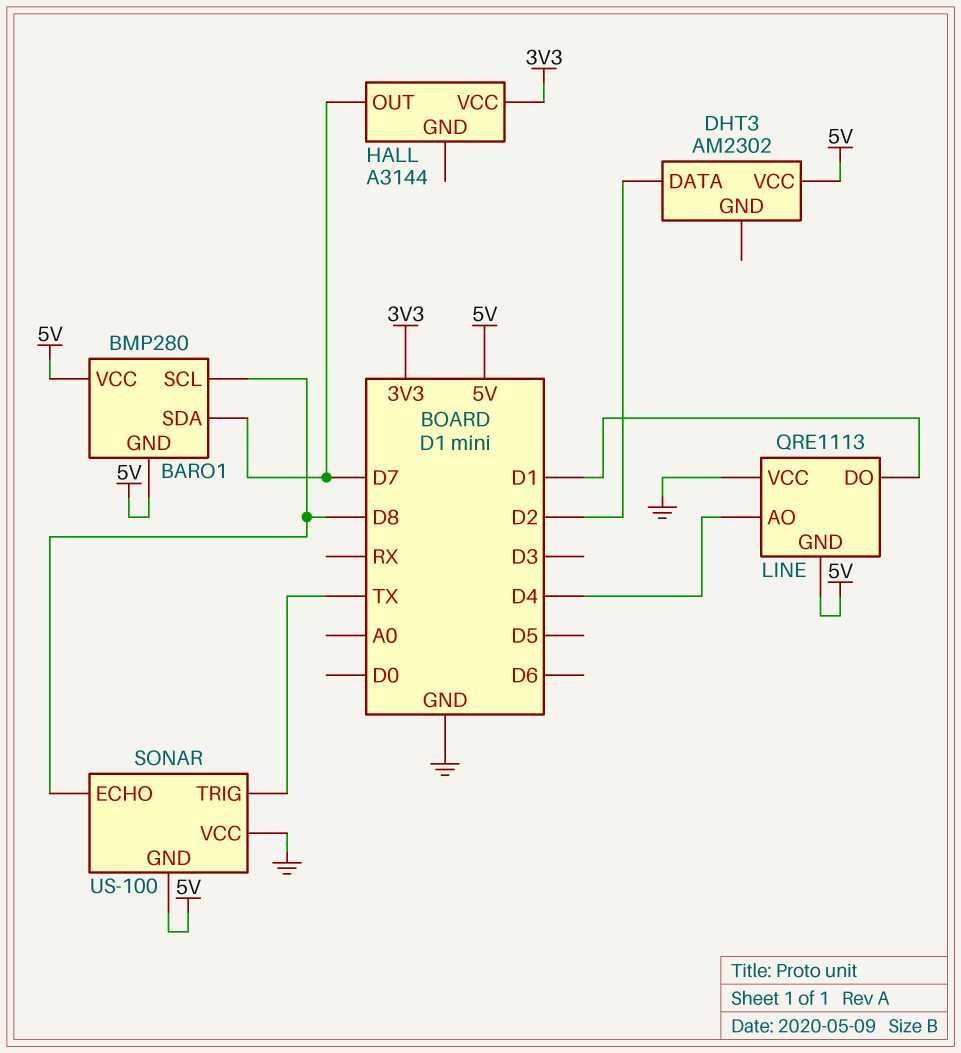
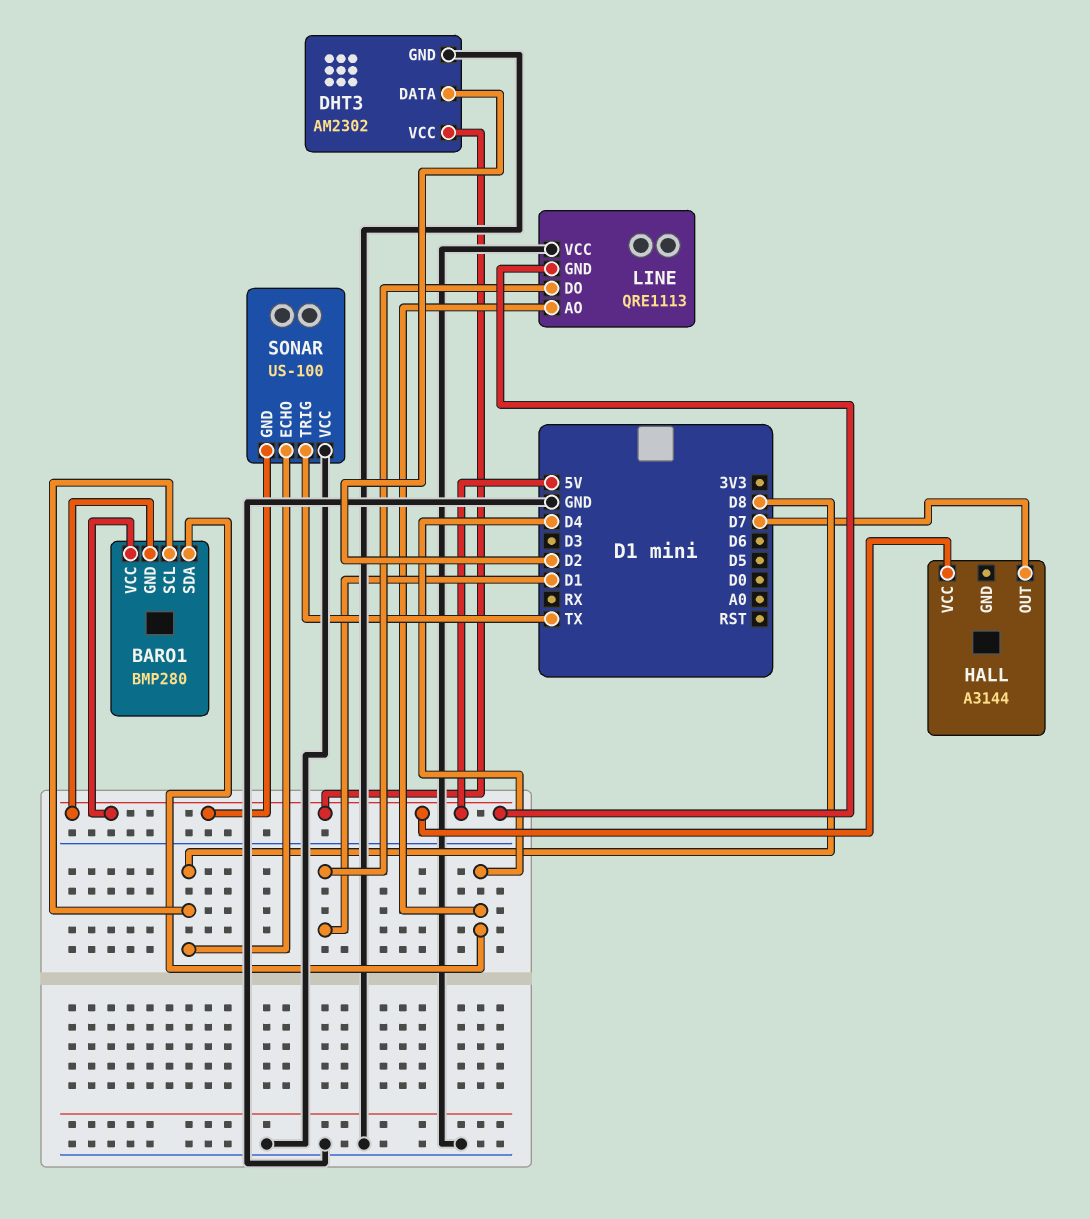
BARO1 pin SDA: D7 -> D4
DHT3 pin GND: none -> GND
HALL pin VCC: 3V3 -> 5V

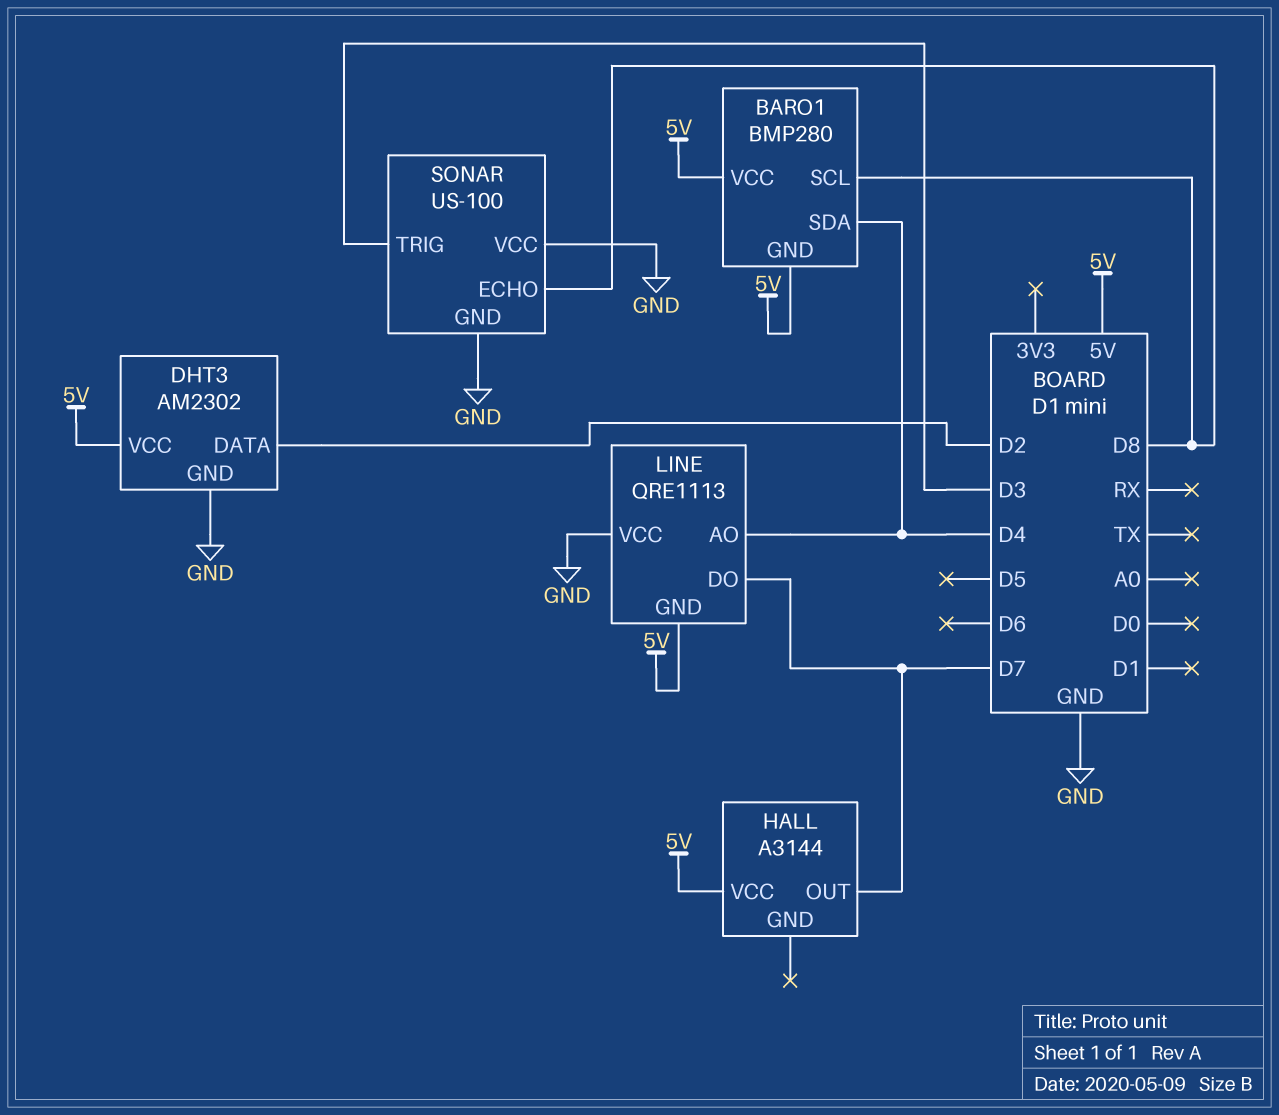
LINE pin DO: D1 -> D7
SONAR pin GND: 5V -> GND
SONAR pin TRIG: TX -> D3

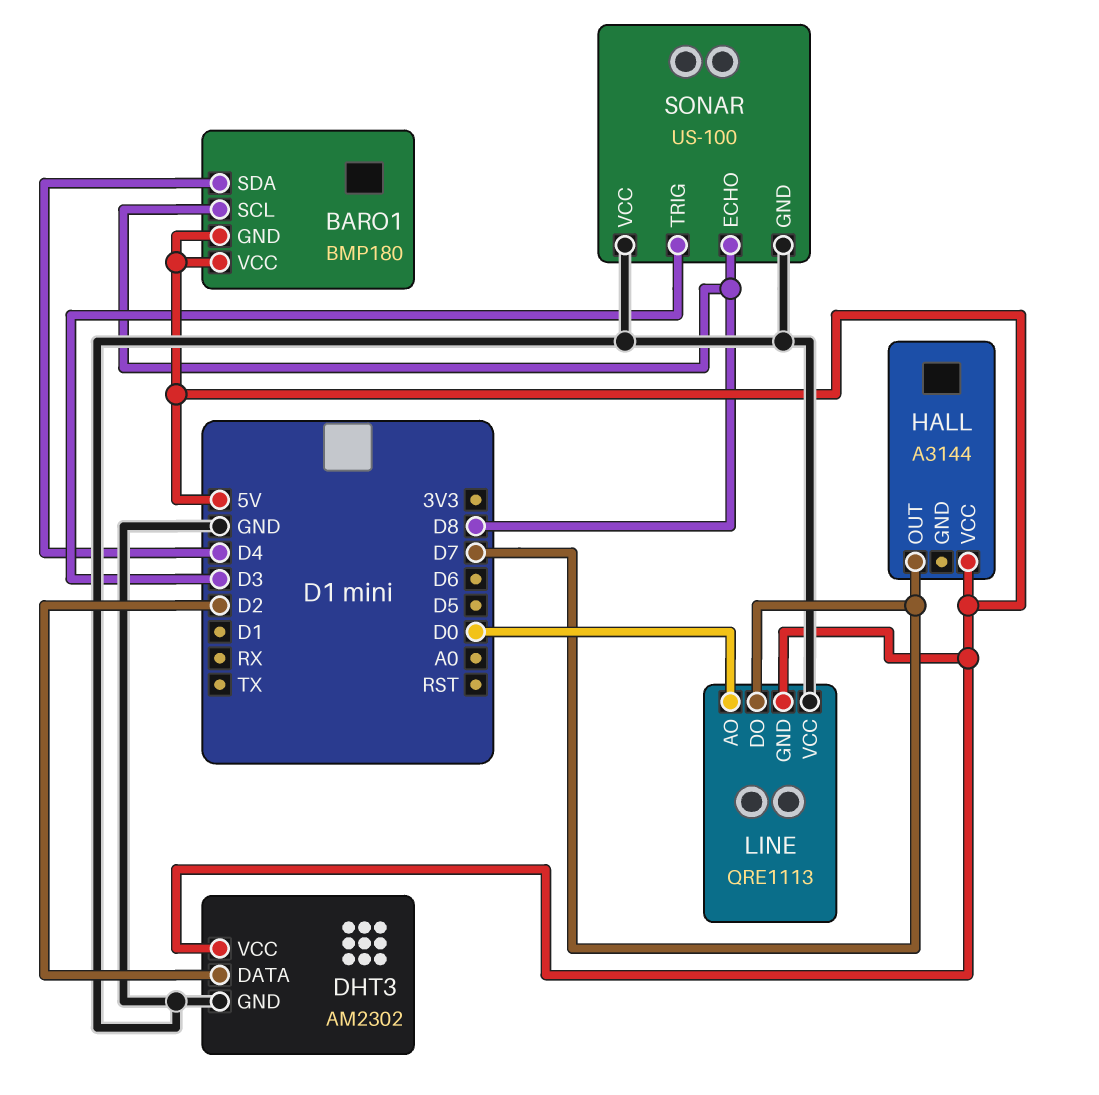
BARO1: BMP280 -> BMP180
LINE pin AO: D4 -> D0

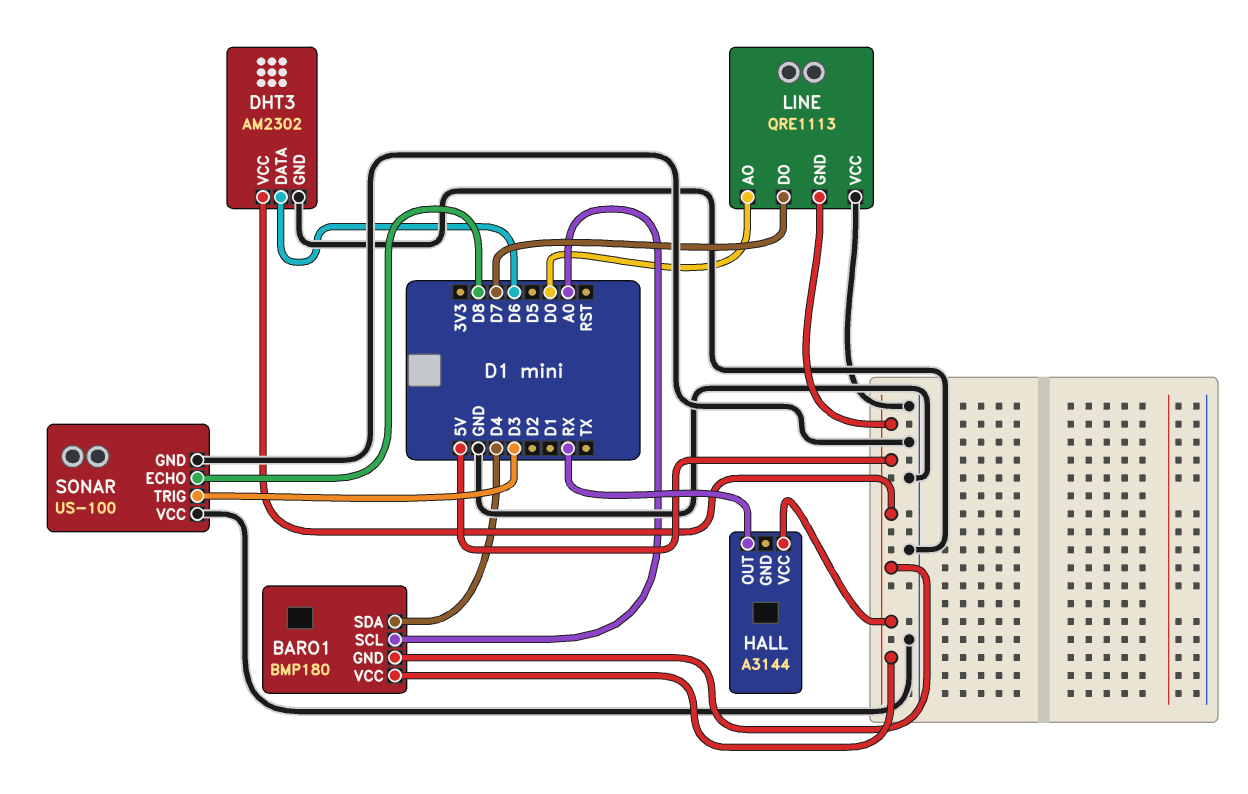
BARO1 pin SCL: D8 -> A0
DHT3 pin DATA: D2 -> D6
HALL pin OUT: D7 -> RX

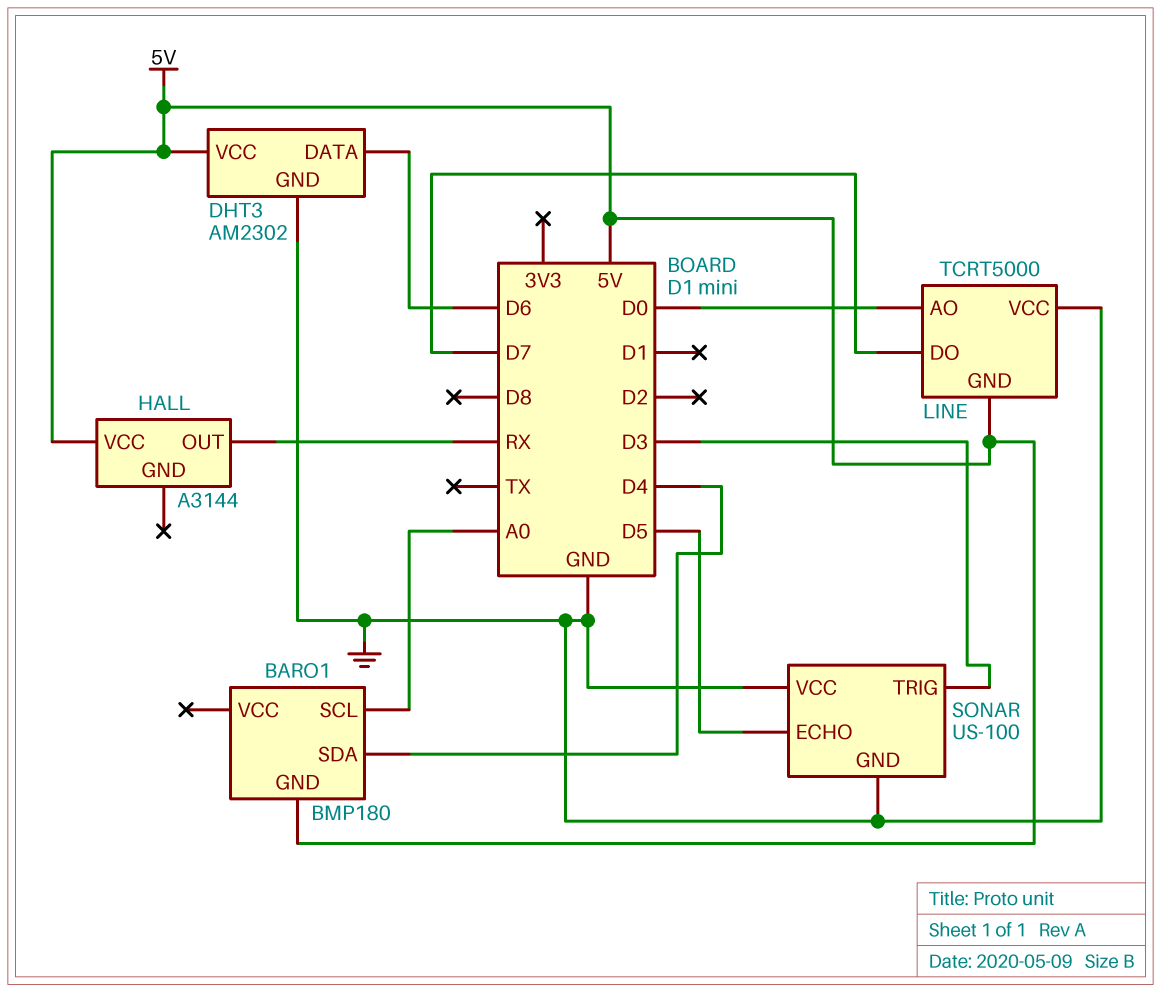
BARO1 pin VCC: 5V -> none
LINE: QRE1113 -> TCRT5000
SONAR pin ECHO: D8 -> D5

